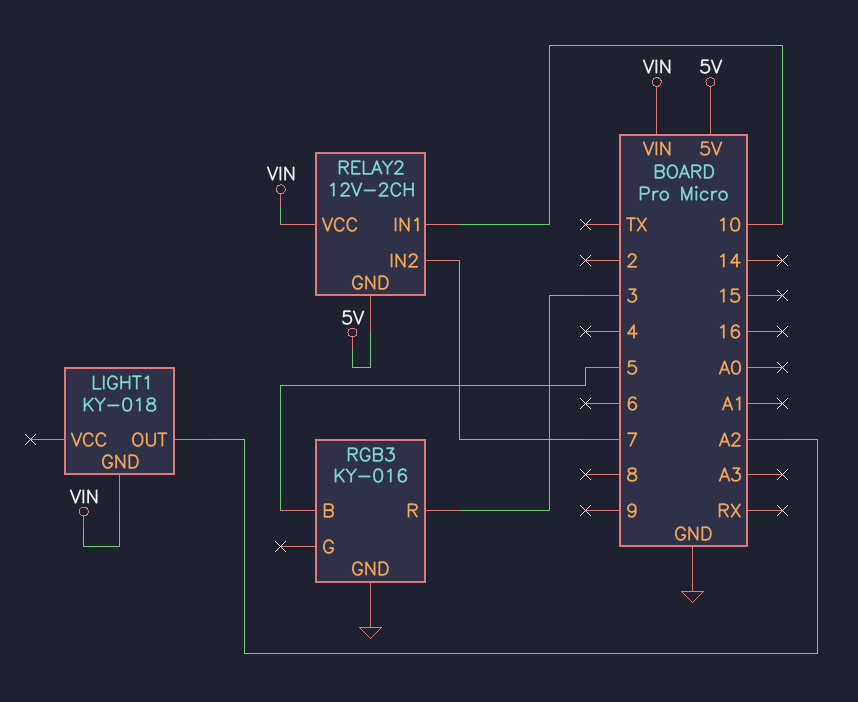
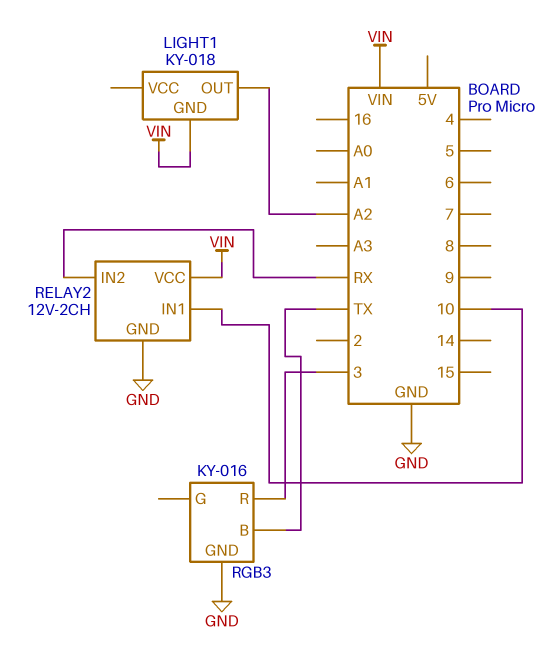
RELAY2 pin GND: 5V -> GND
RELAY2 pin IN2: 7 -> RX
RGB3 pin B: 5 -> TX

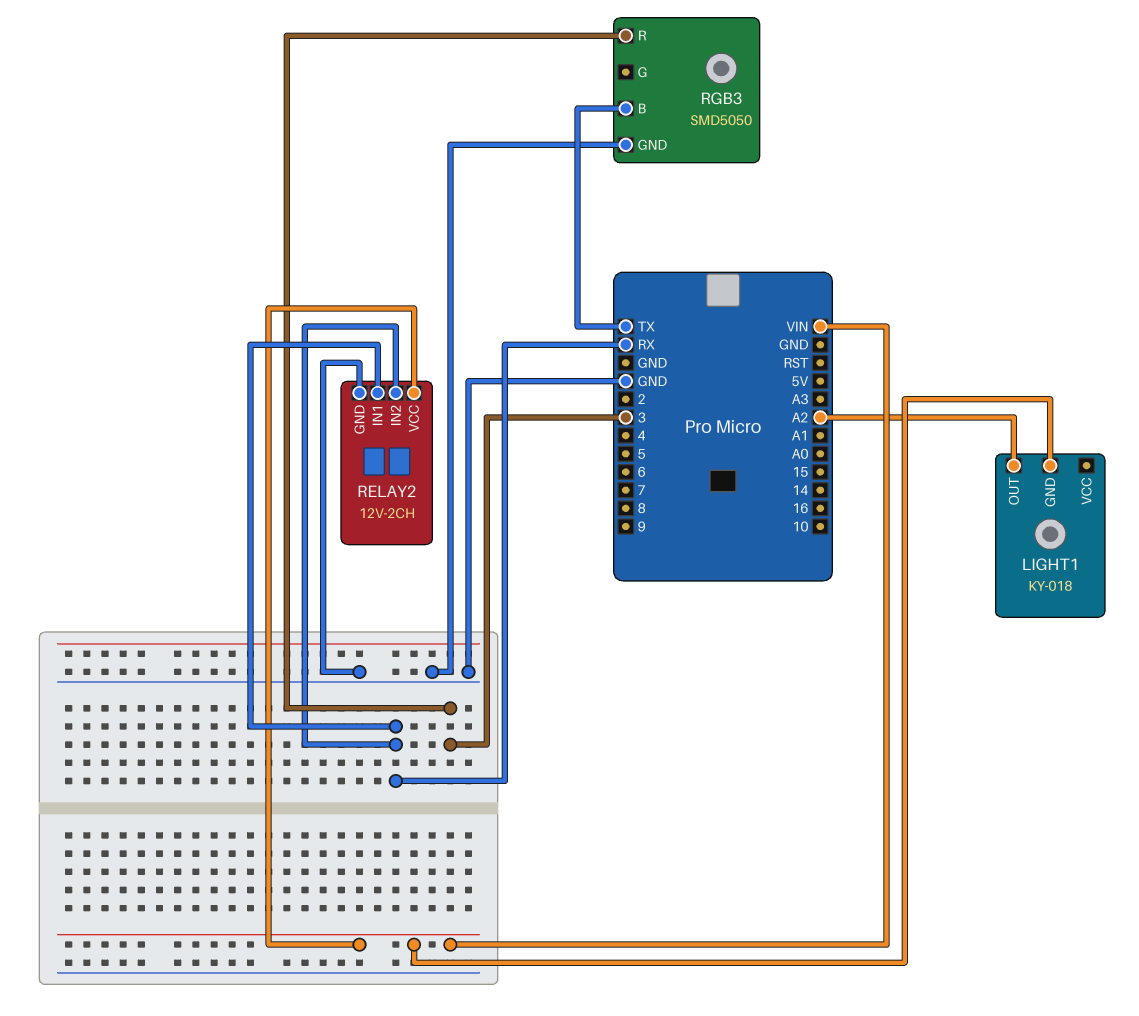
RELAY2 pin IN1: 10 -> RX
RGB3: KY-016 -> SMD5050

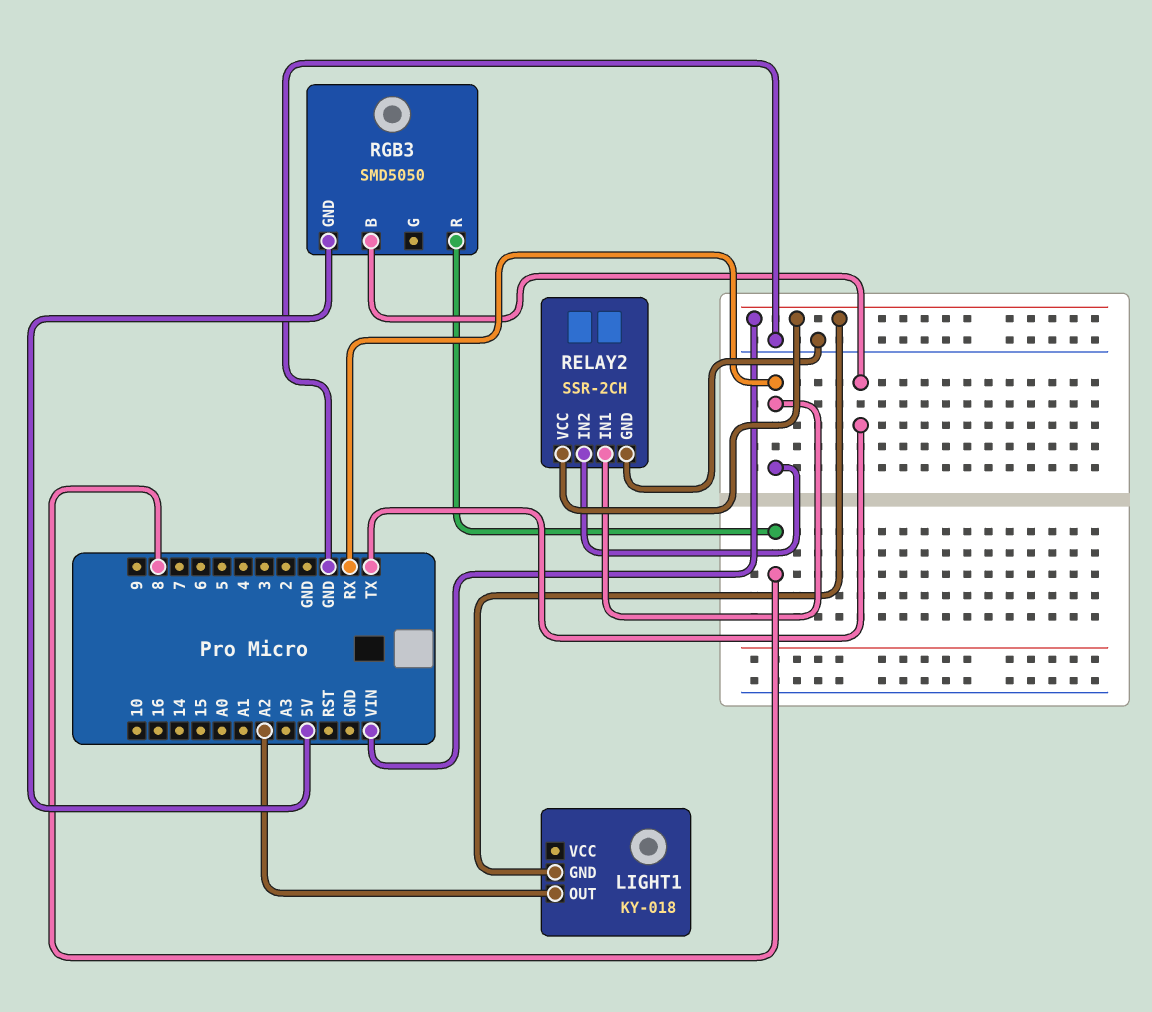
RELAY2: 12V-2CH -> SSR-2CH
RGB3 pin GND: GND -> 5V
RGB3 pin R: 3 -> 8

